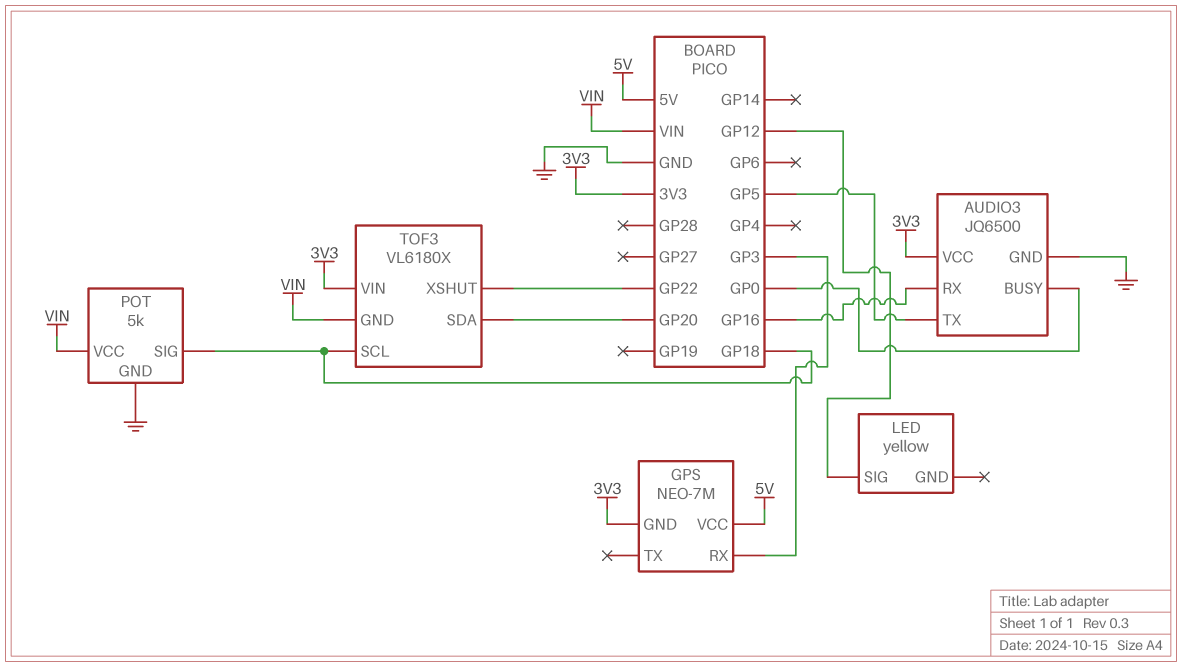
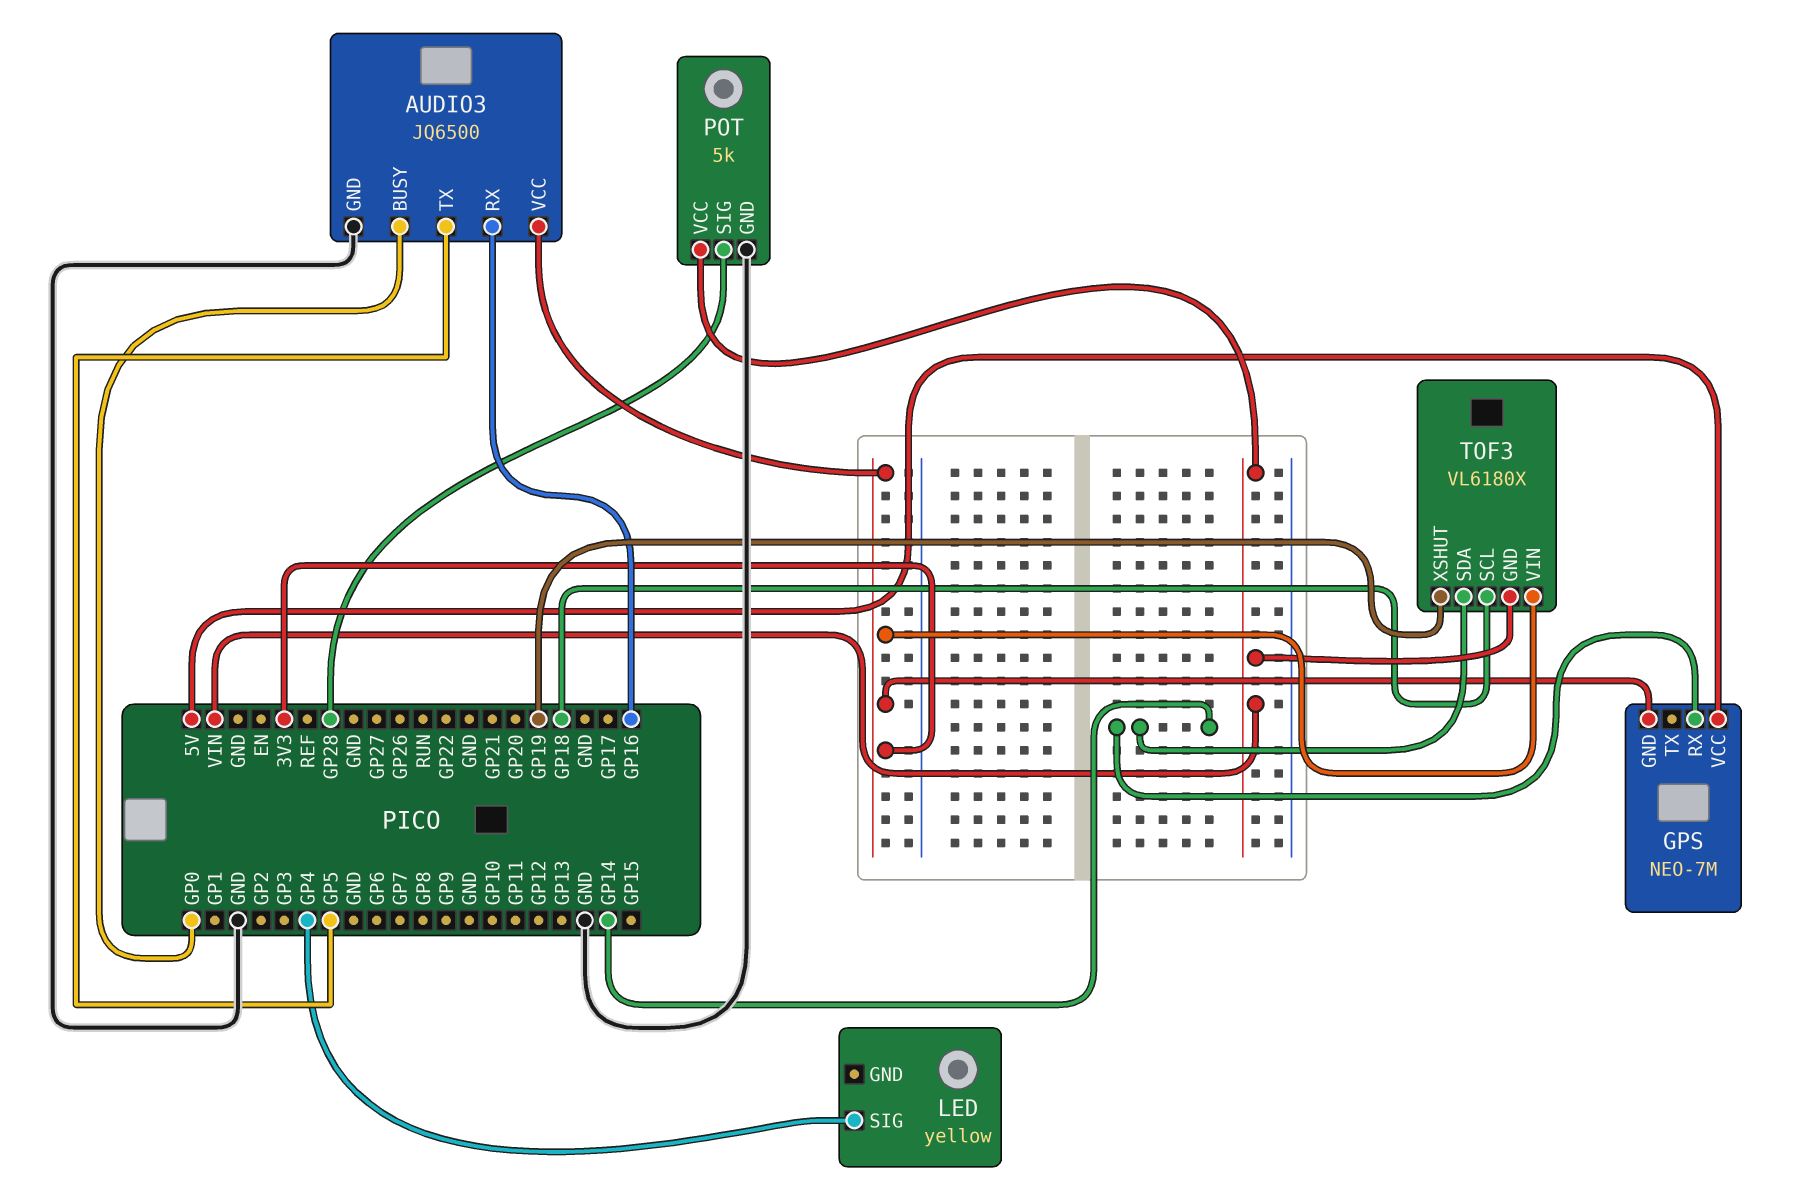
GPS pin RX: GP3 -> GP14
LED pin SIG: GP12 -> GP4
POT pin SIG: GP18 -> GP28
TOF3 pin SDA: GP20 -> GP14
TOF3 pin XSHUT: GP22 -> GP19

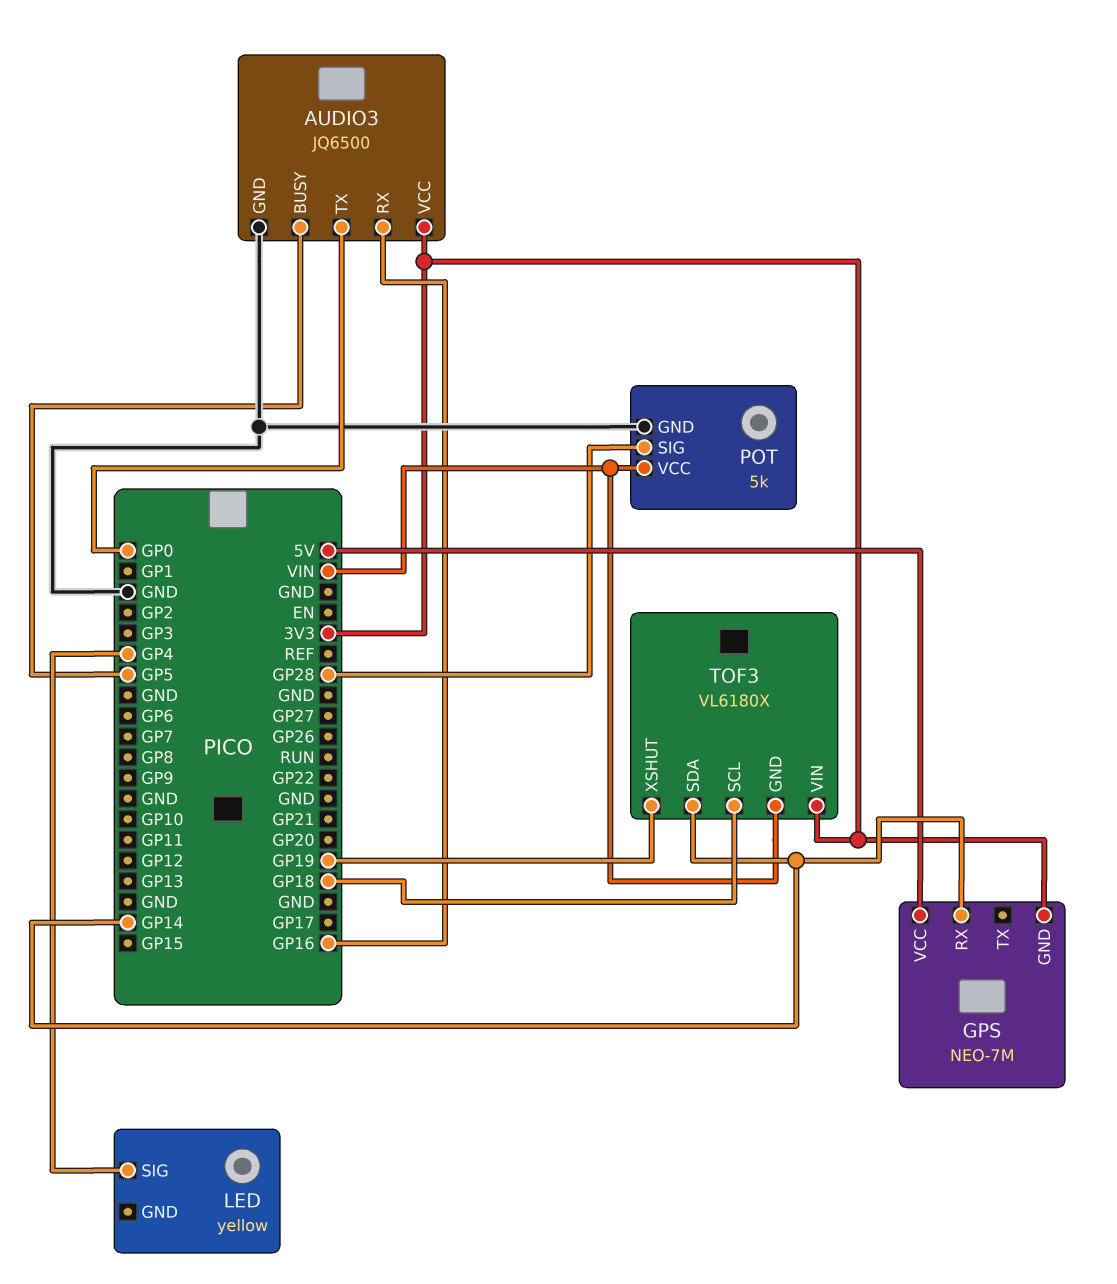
AUDIO3 pin BUSY: GP0 -> GP5
AUDIO3 pin TX: GP5 -> GP0

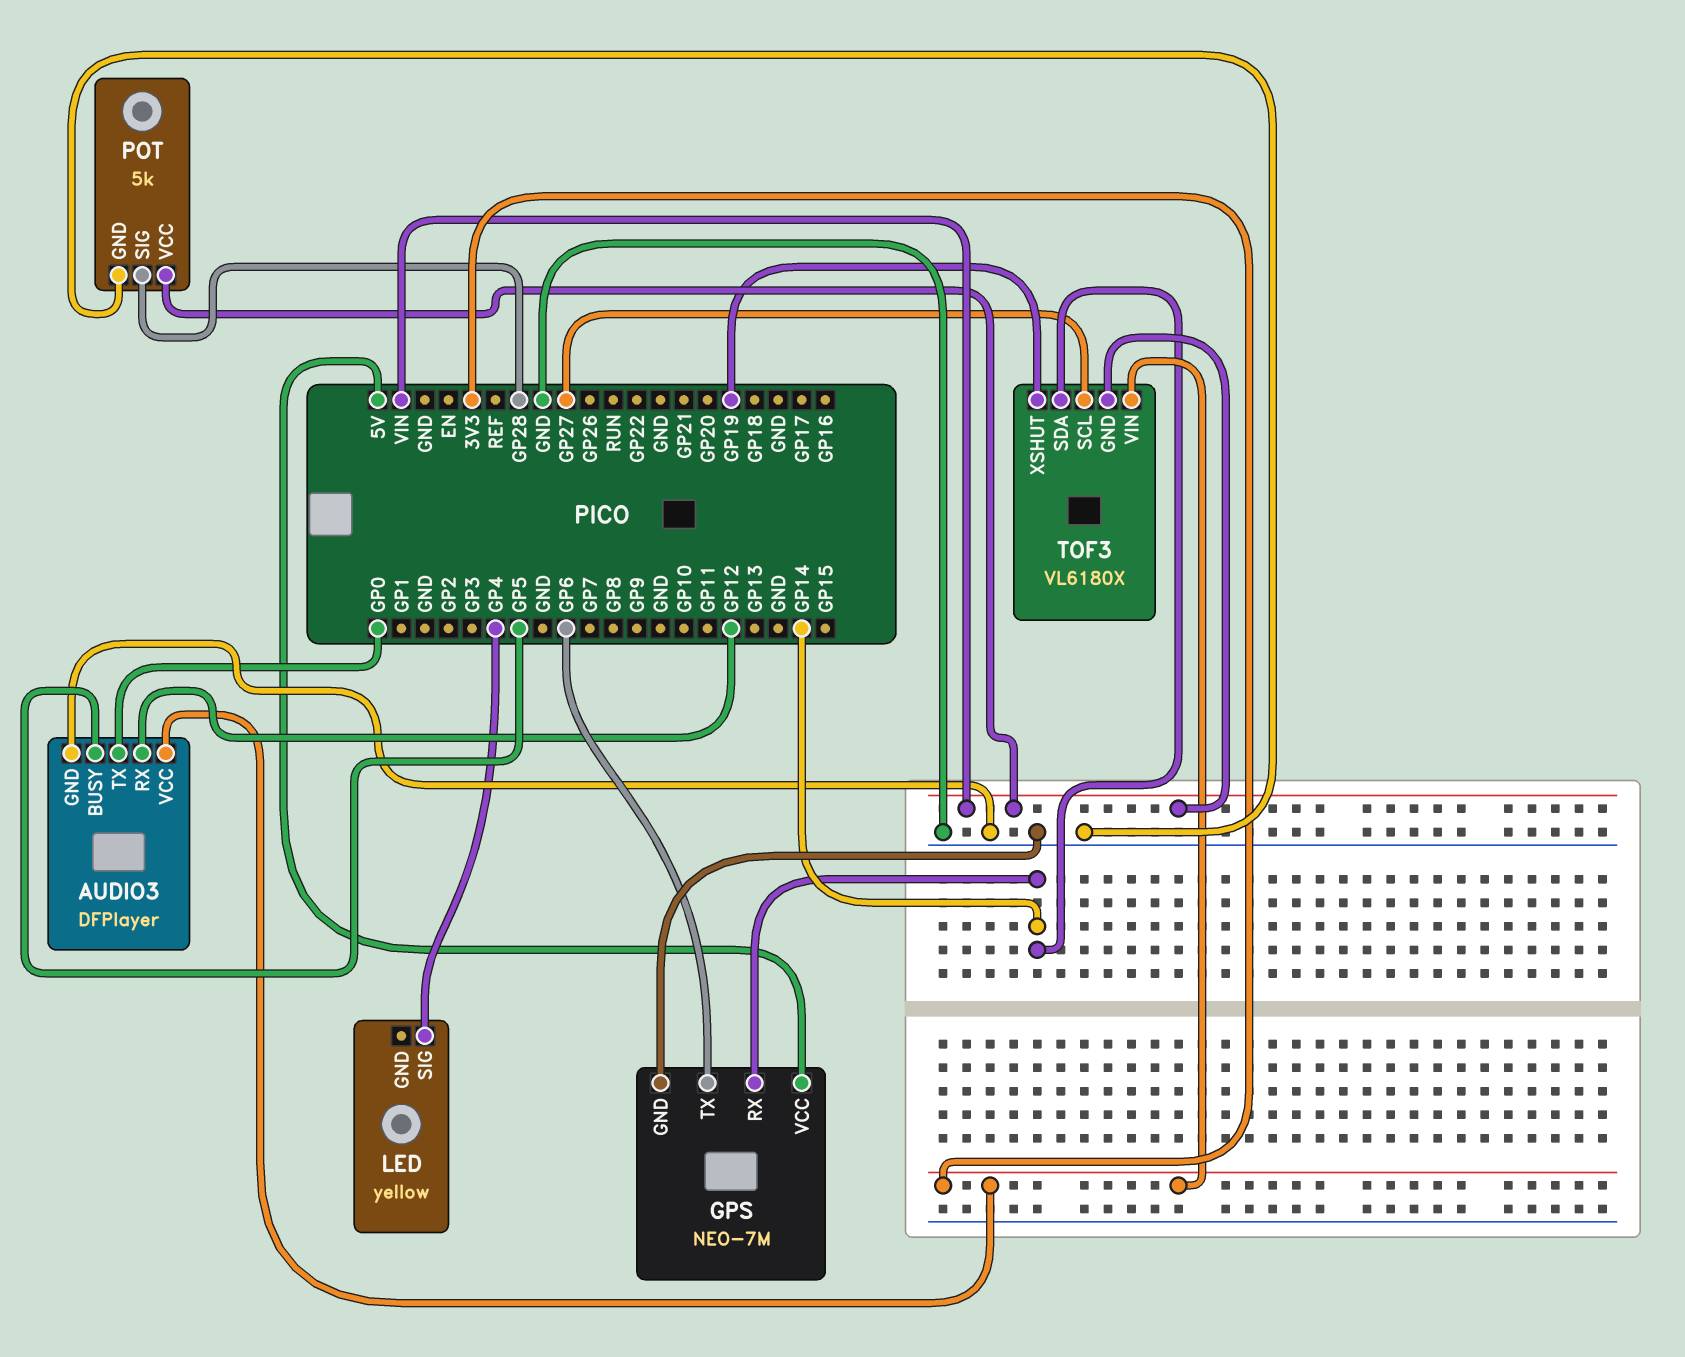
AUDIO3: JQ6500 -> DFPlayer
AUDIO3 pin RX: GP16 -> GP12
GPS pin GND: 3V3 -> GND
GPS pin TX: none -> GP6
TOF3 pin SCL: GP18 -> GP27

